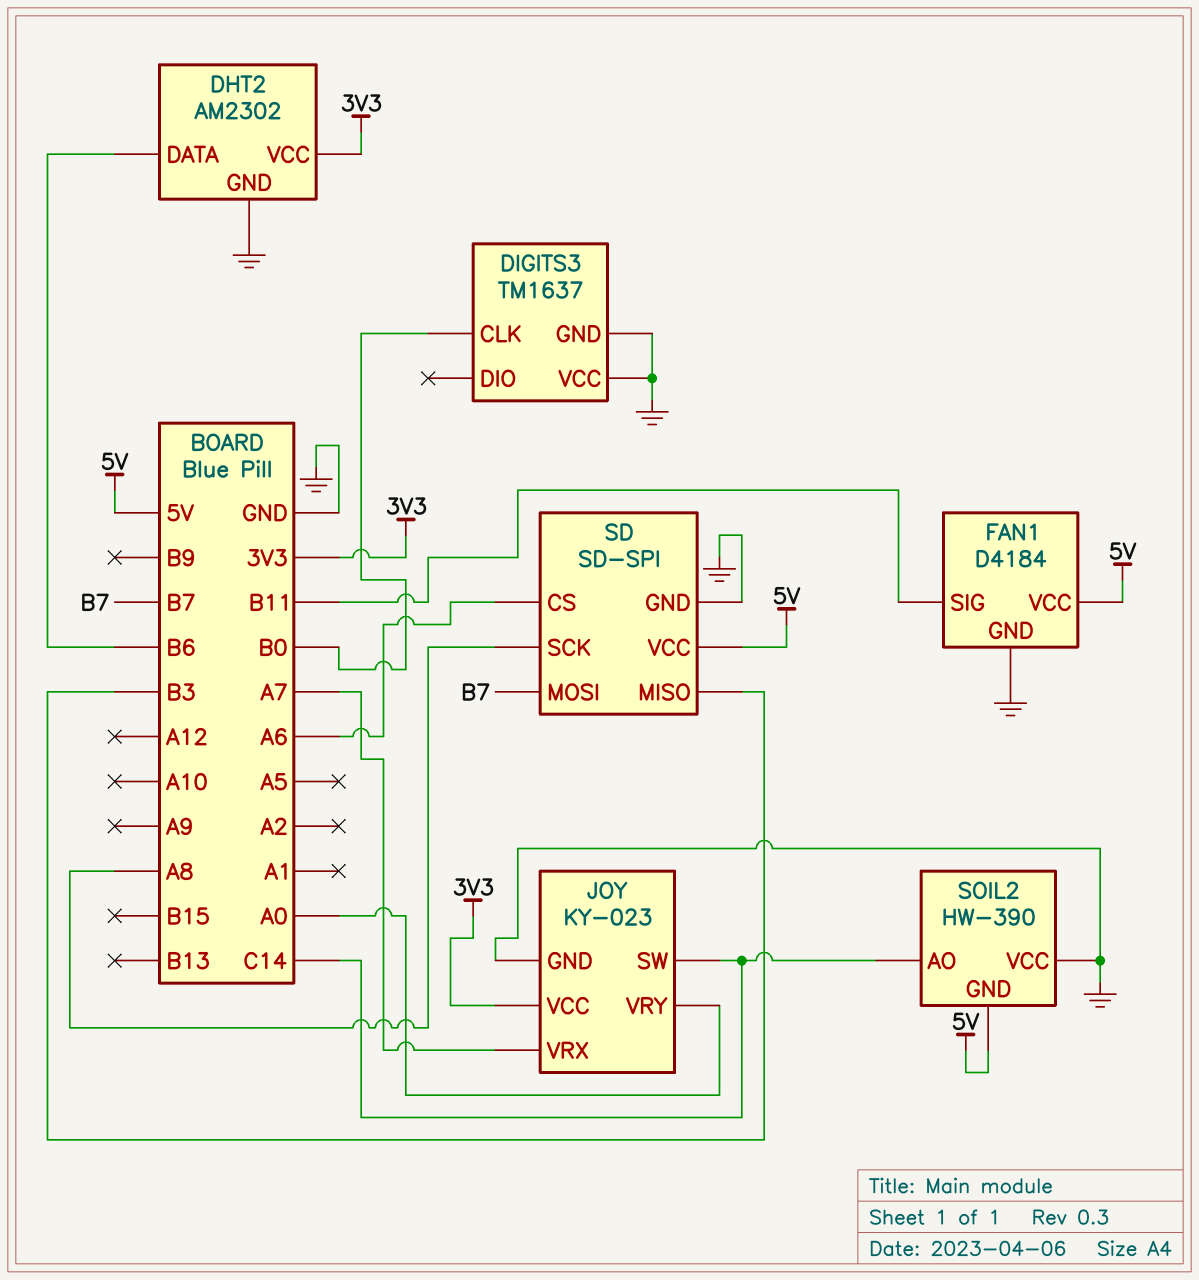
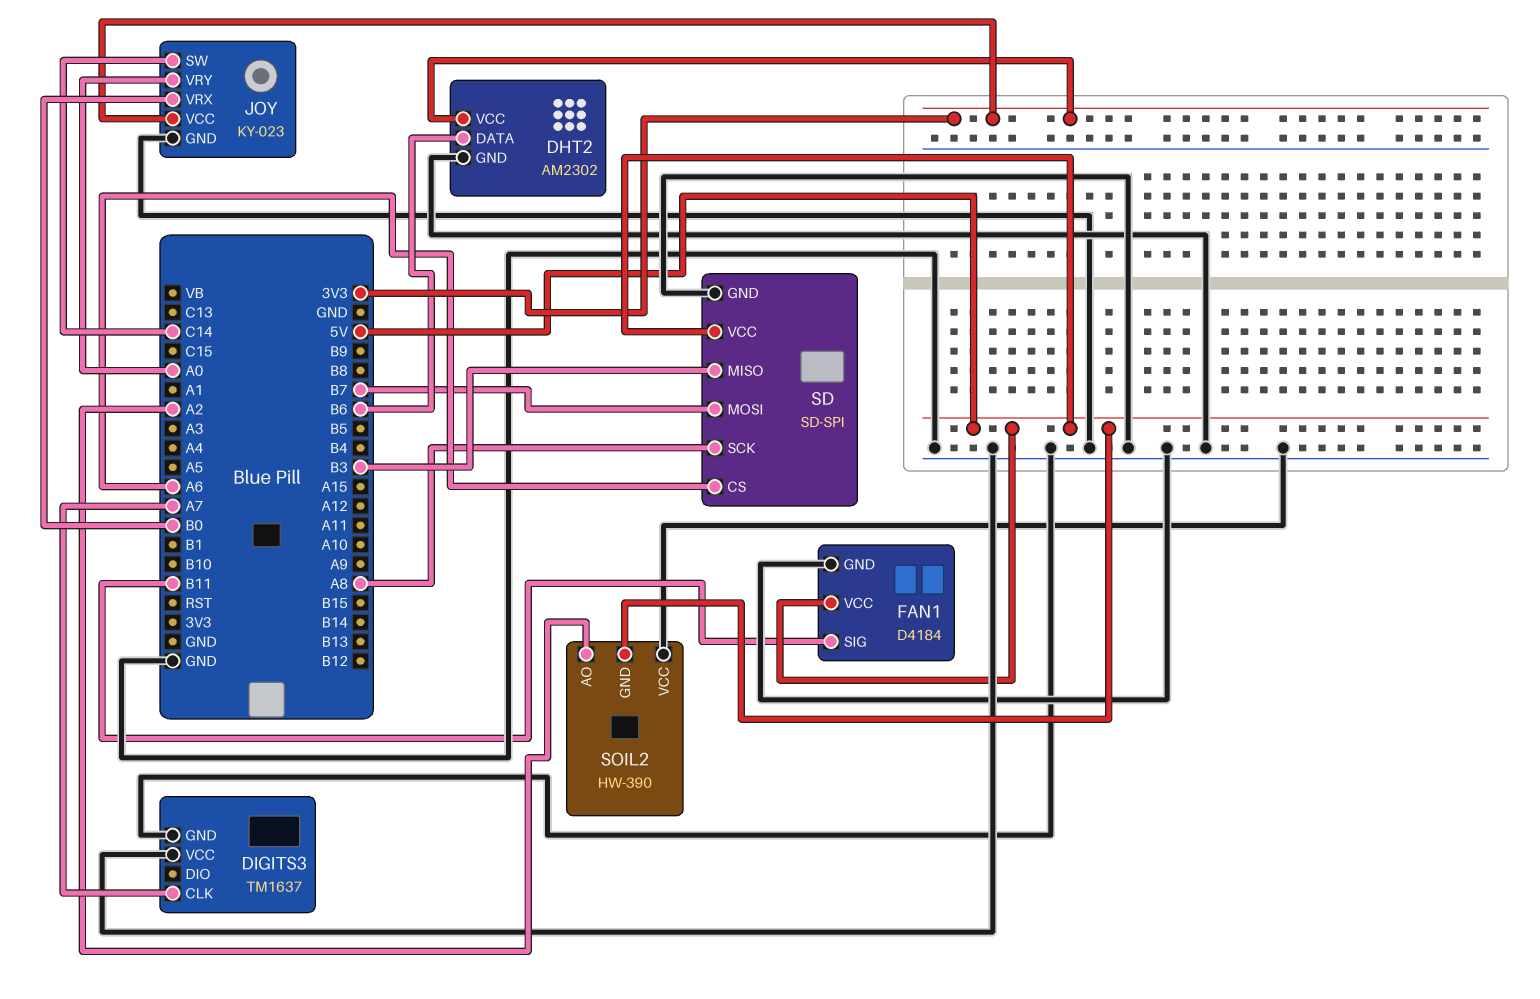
DIGITS3 pin CLK: B0 -> A7
JOY pin VRX: A7 -> B0
SOIL2 pin AO: C14 -> A2

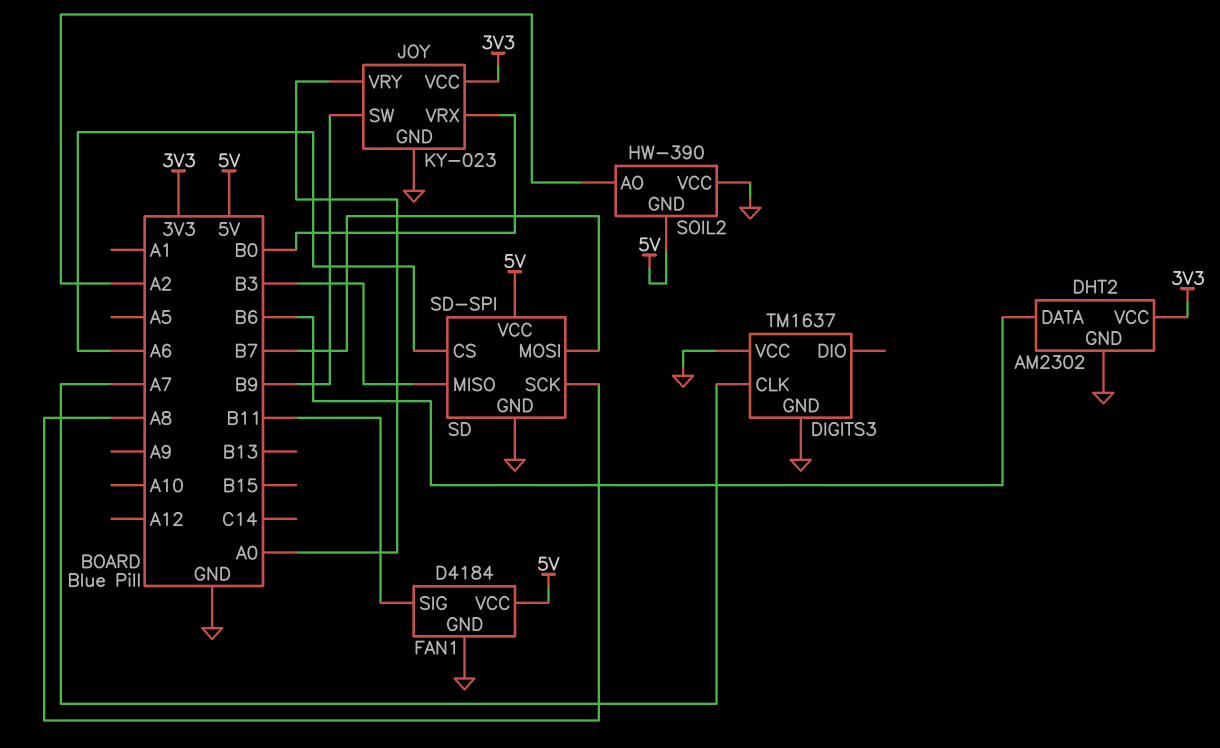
JOY pin SW: C14 -> B9

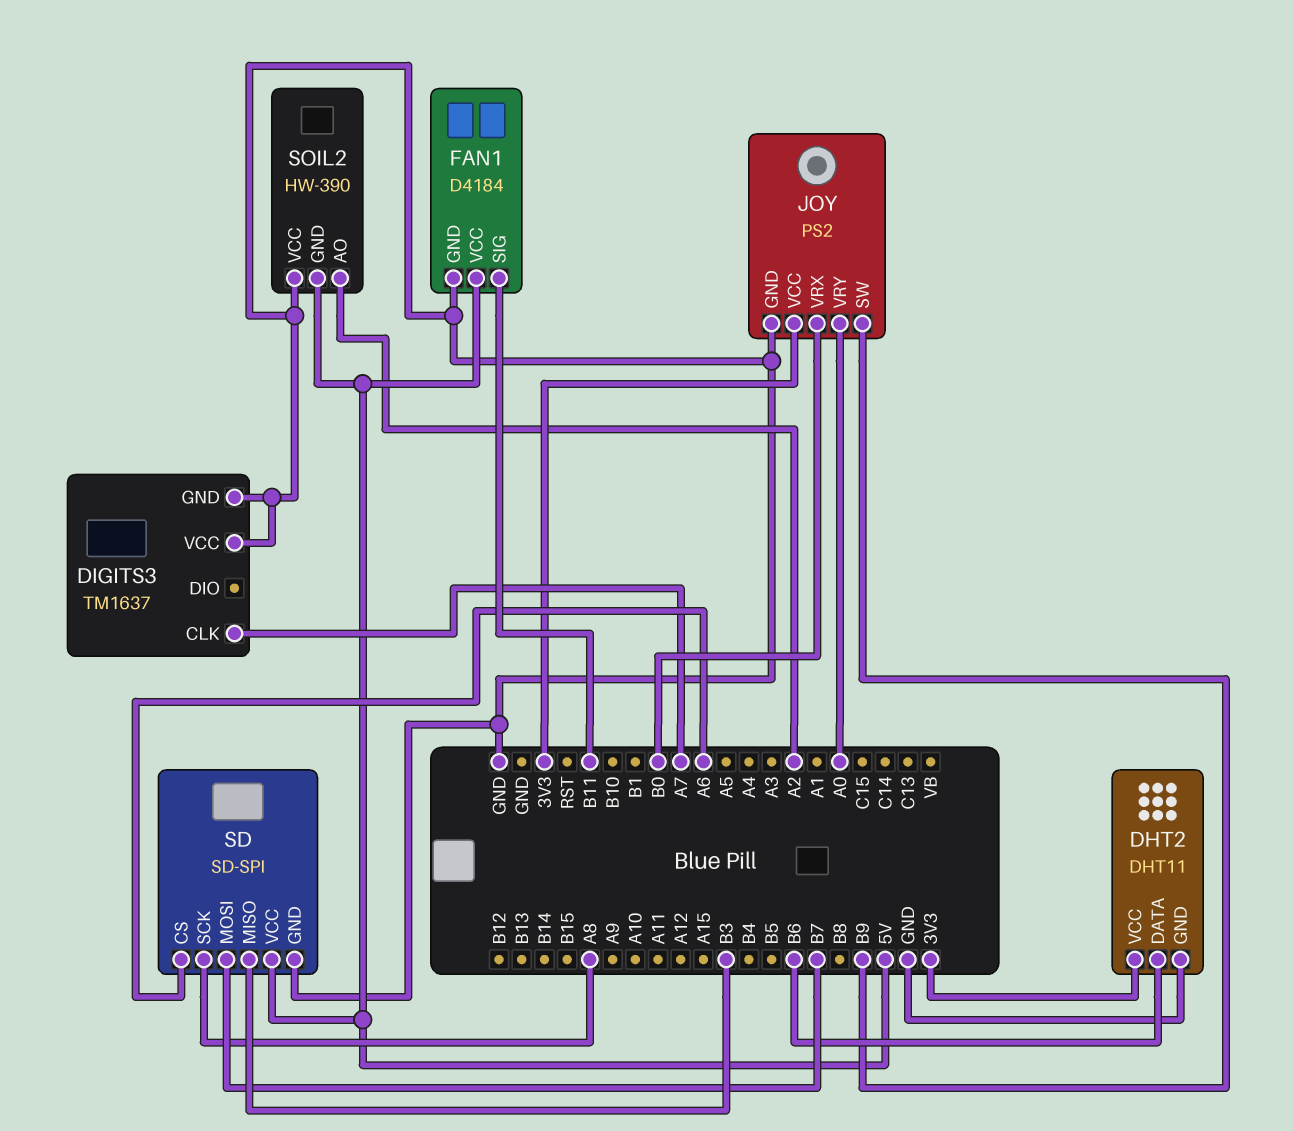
DHT2: AM2302 -> DHT11
JOY: KY-023 -> PS2

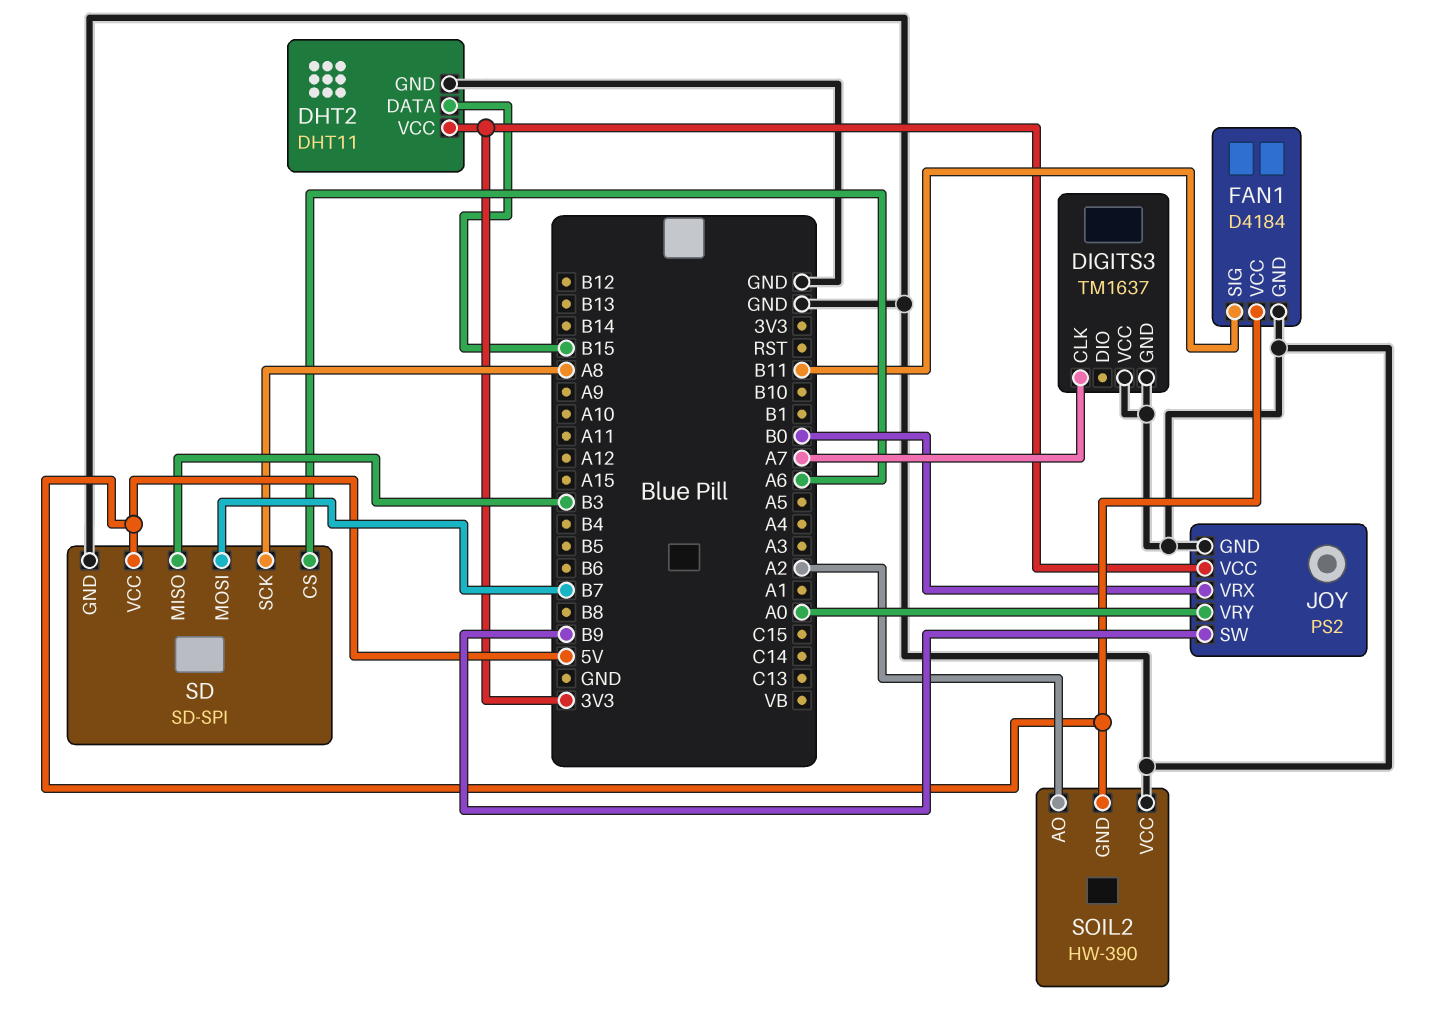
DHT2 pin DATA: B6 -> B15

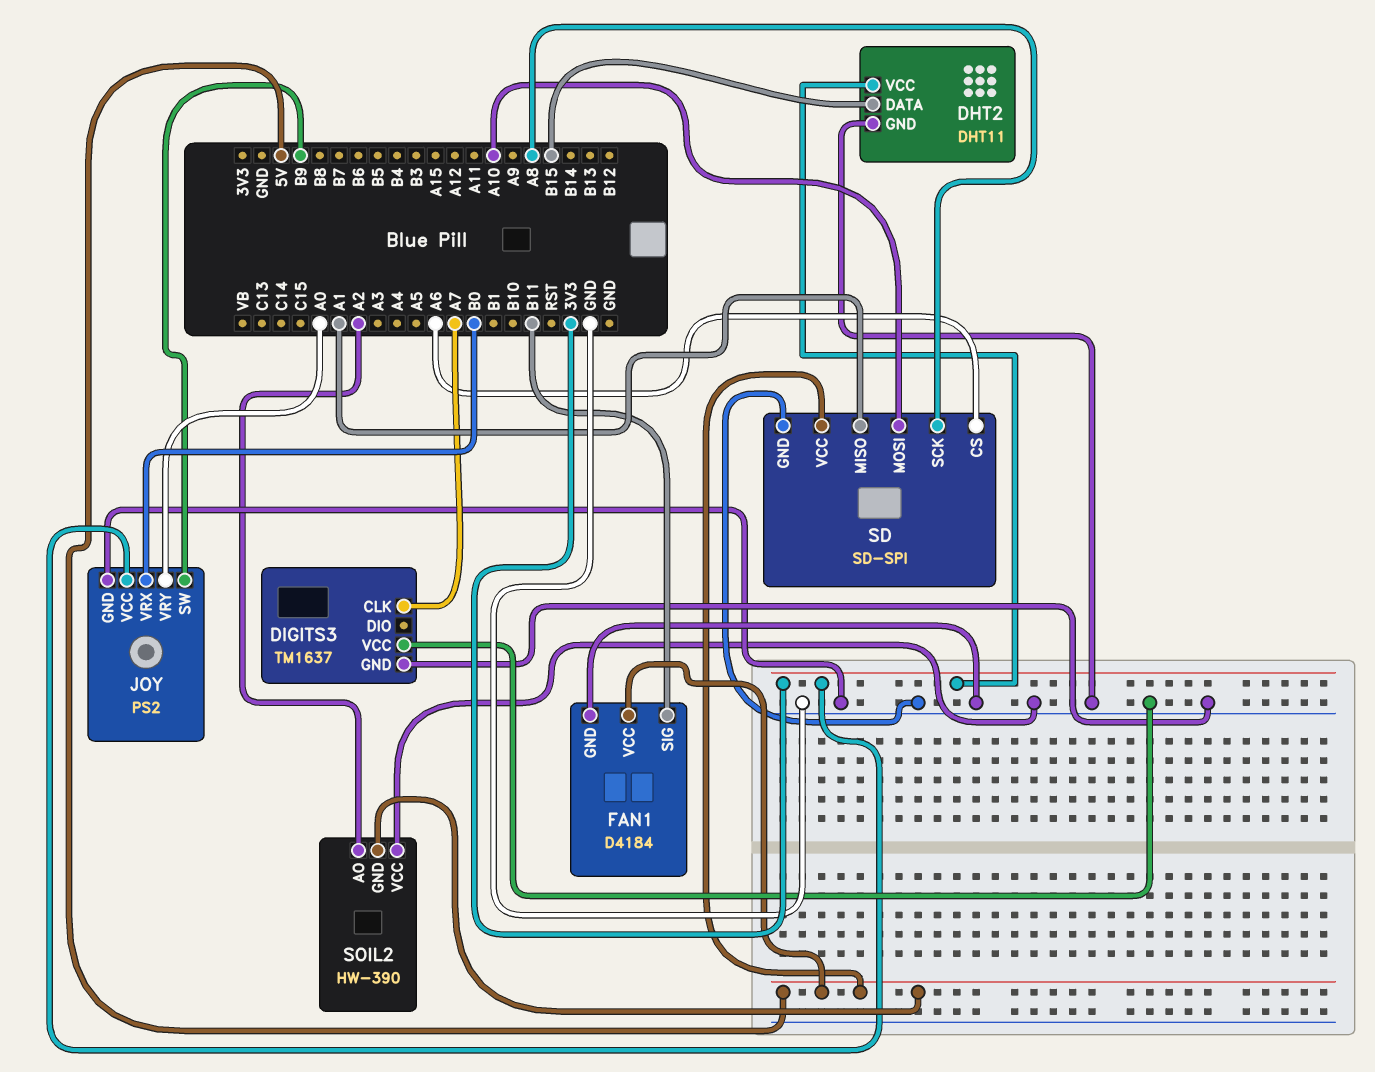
SD pin MISO: B3 -> A1
SD pin MOSI: B7 -> A10

